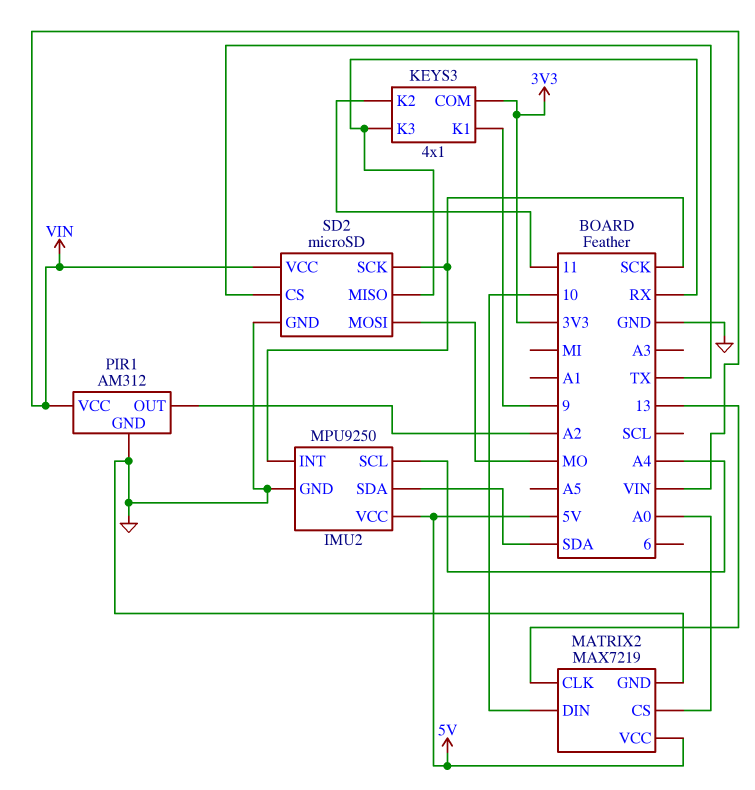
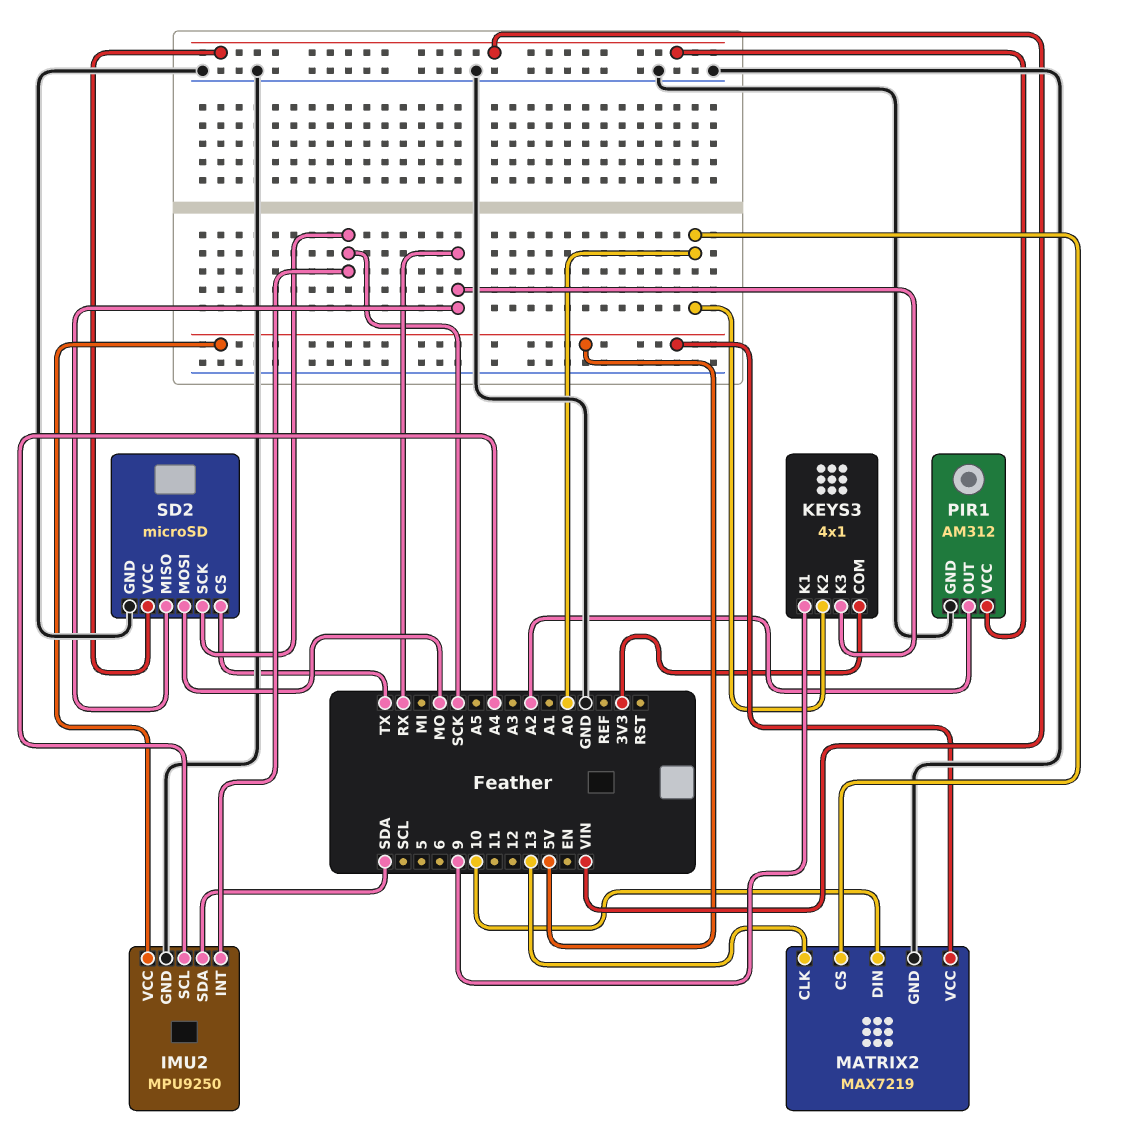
KEYS3 pin K2: 11 -> A0

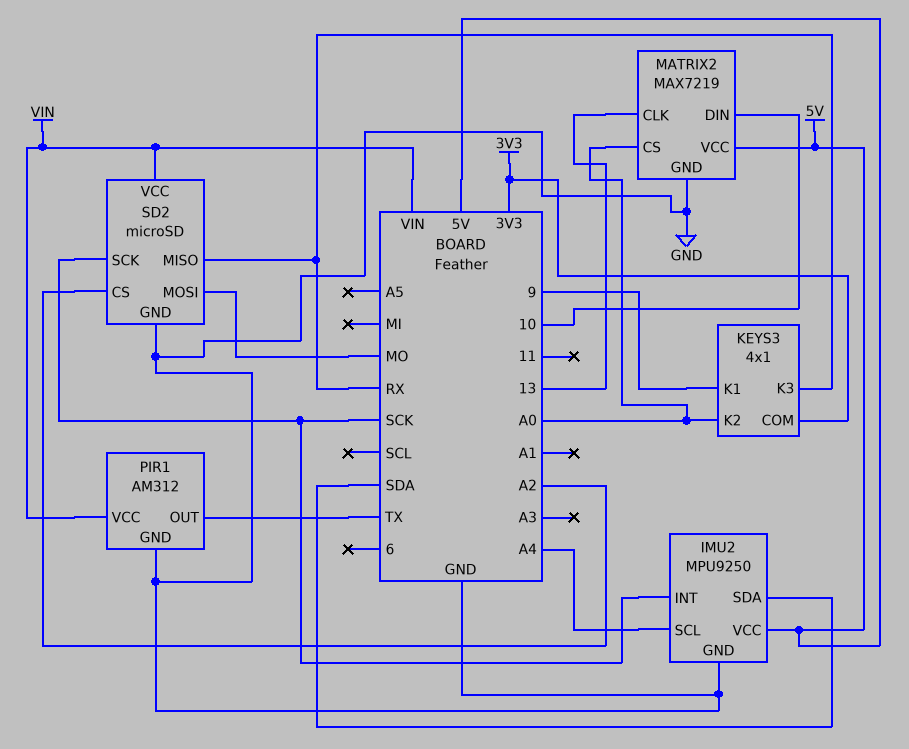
PIR1 pin OUT: A2 -> TX
SD2 pin CS: TX -> A2

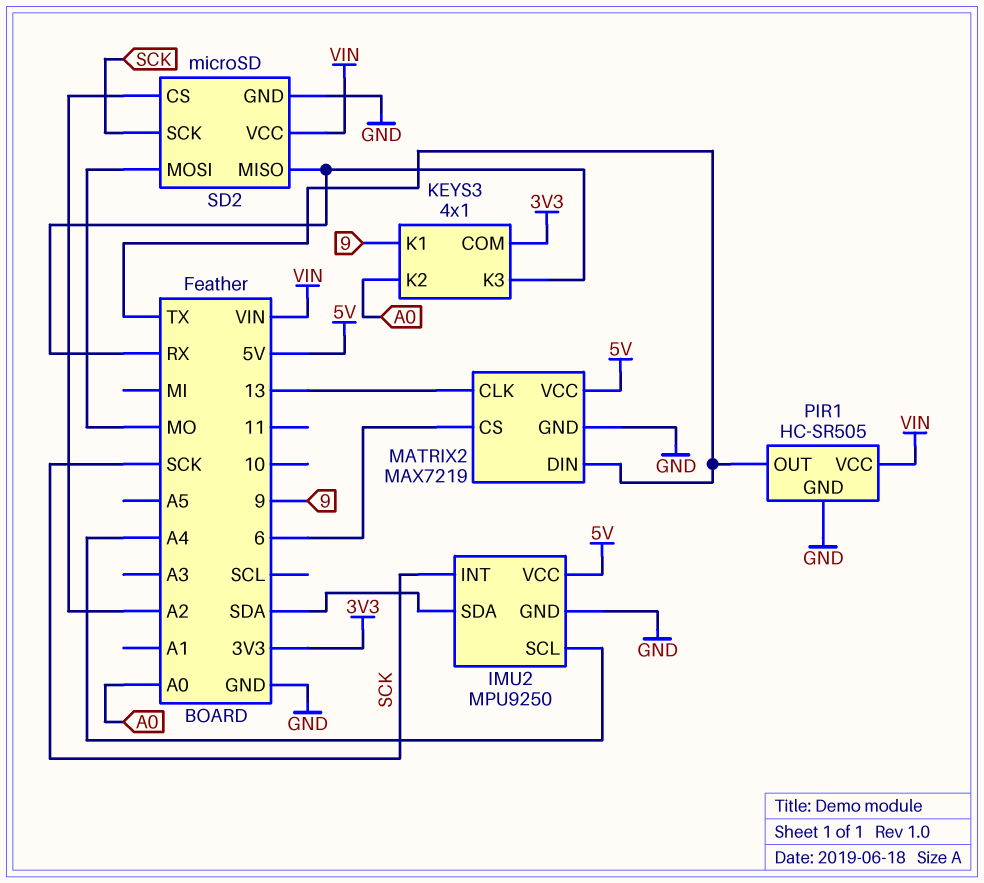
MATRIX2 pin CS: A0 -> 6
MATRIX2 pin DIN: 10 -> TX
PIR1: AM312 -> HC-SR505

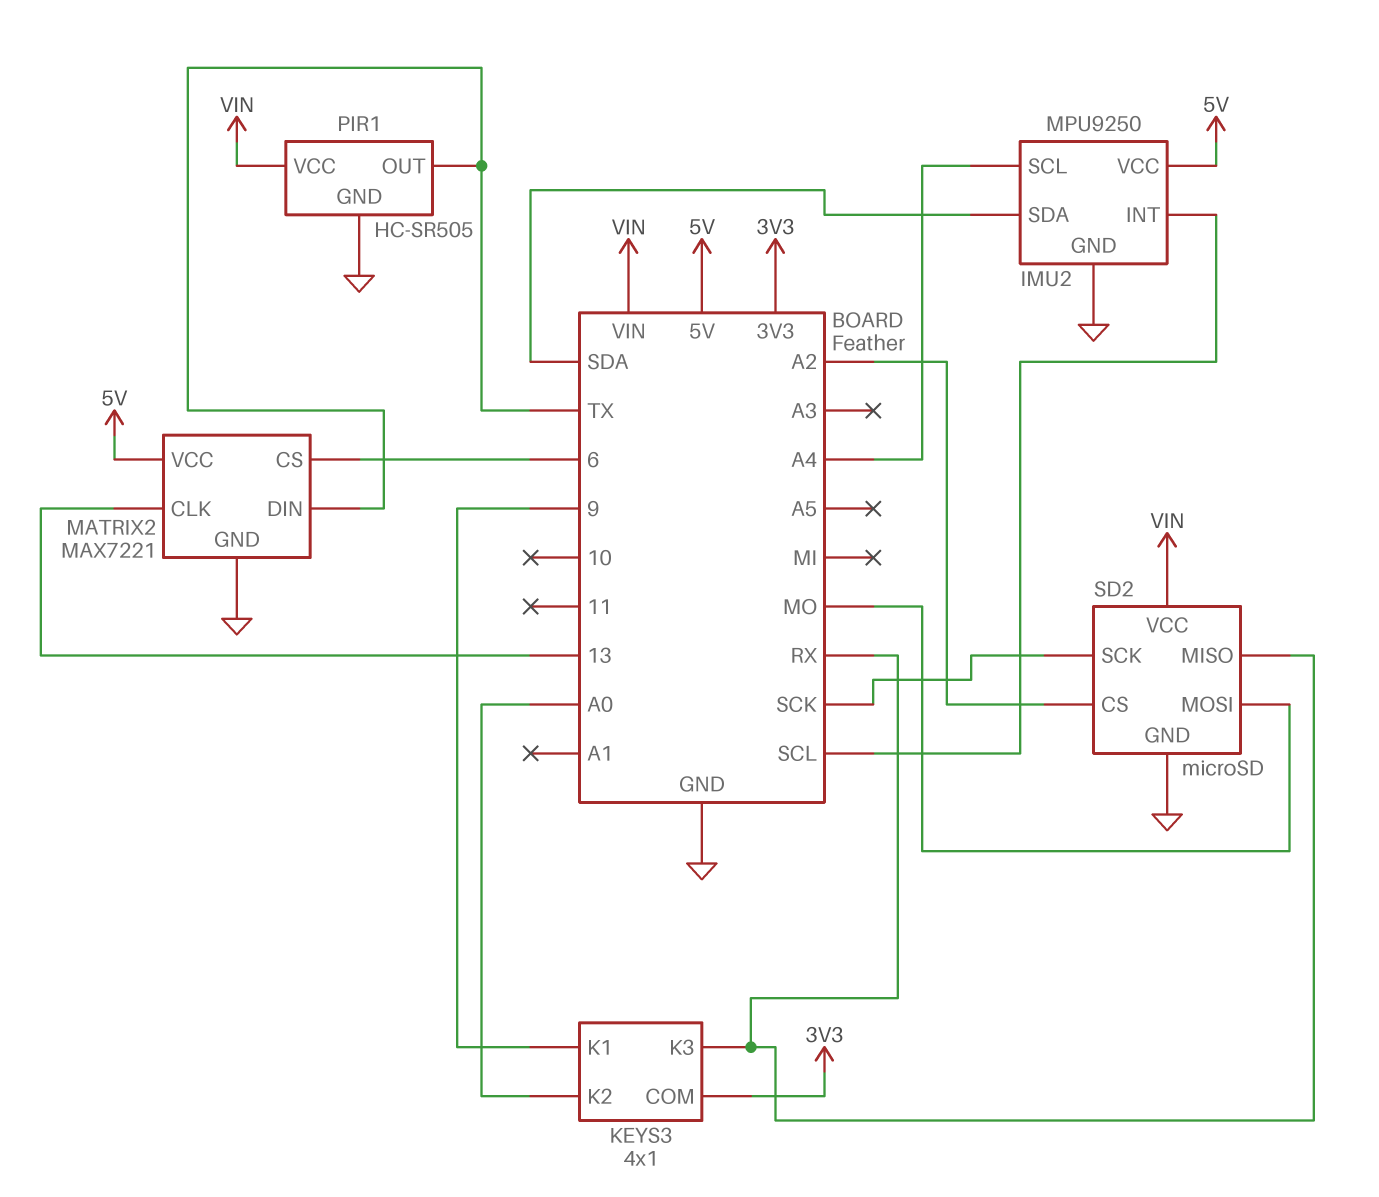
IMU2 pin INT: SCK -> SCL
MATRIX2: MAX7219 -> MAX7221

